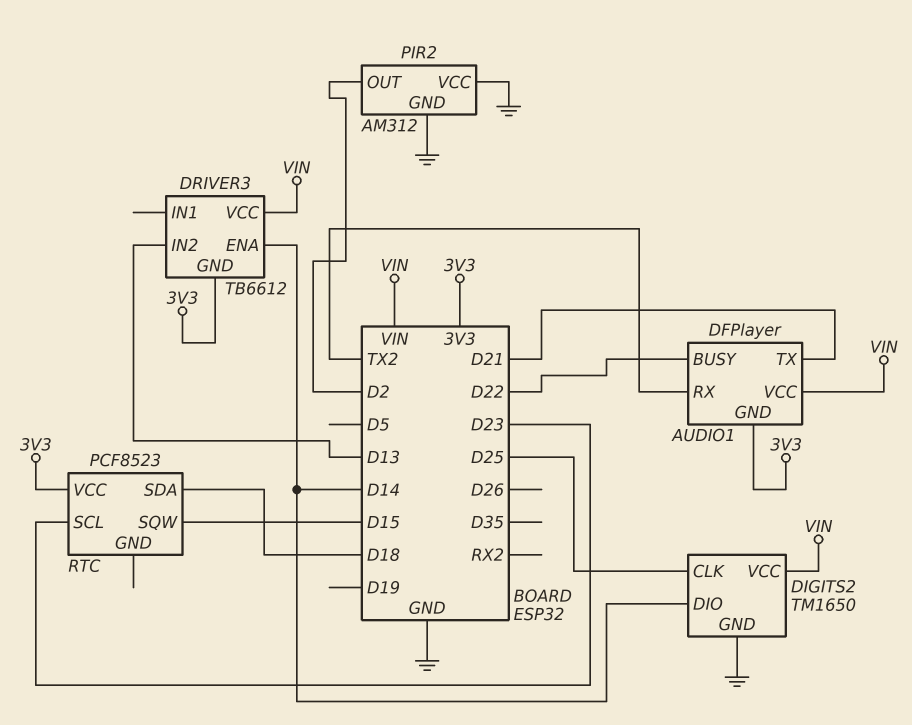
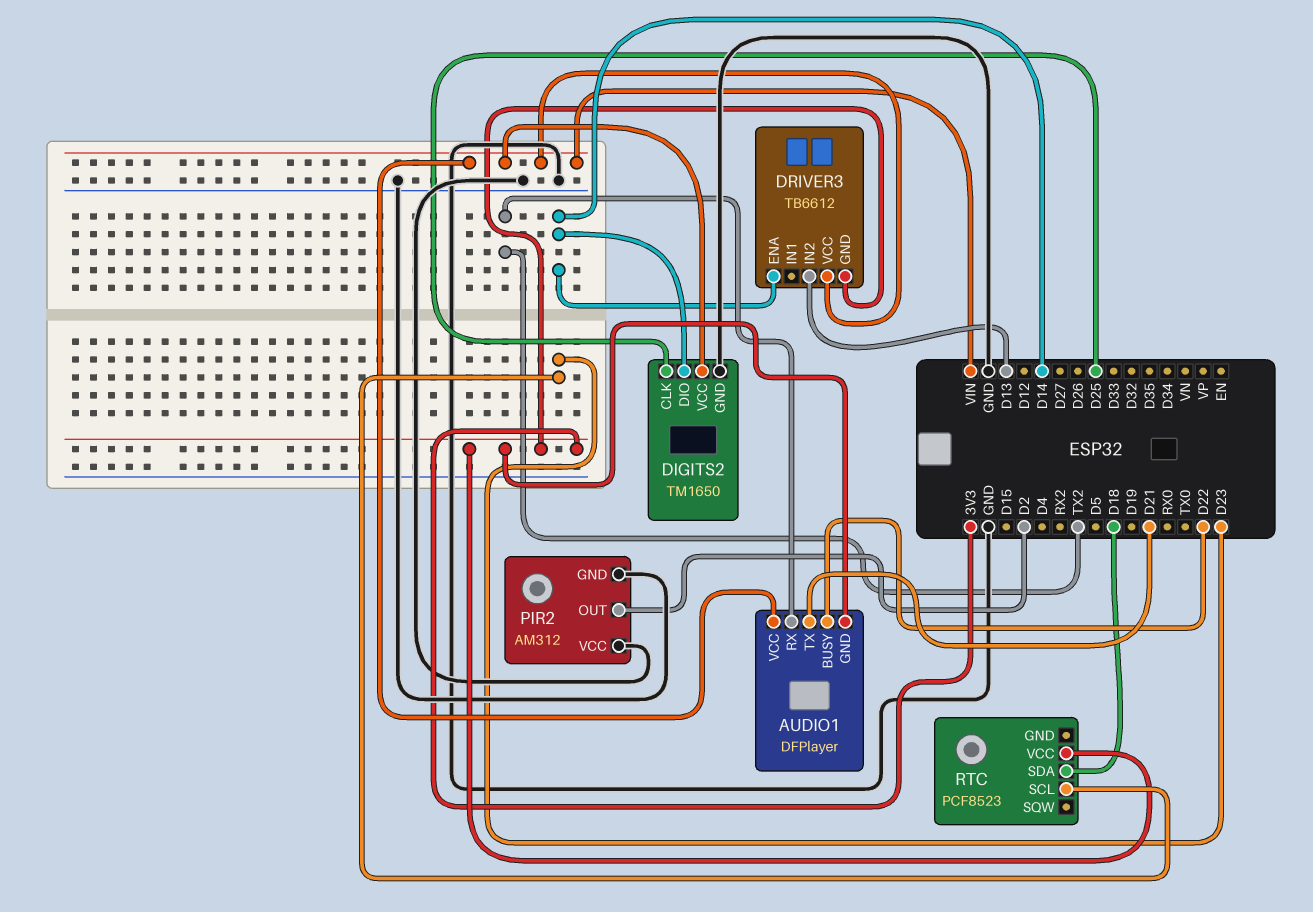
RTC pin SQW: D15 -> none

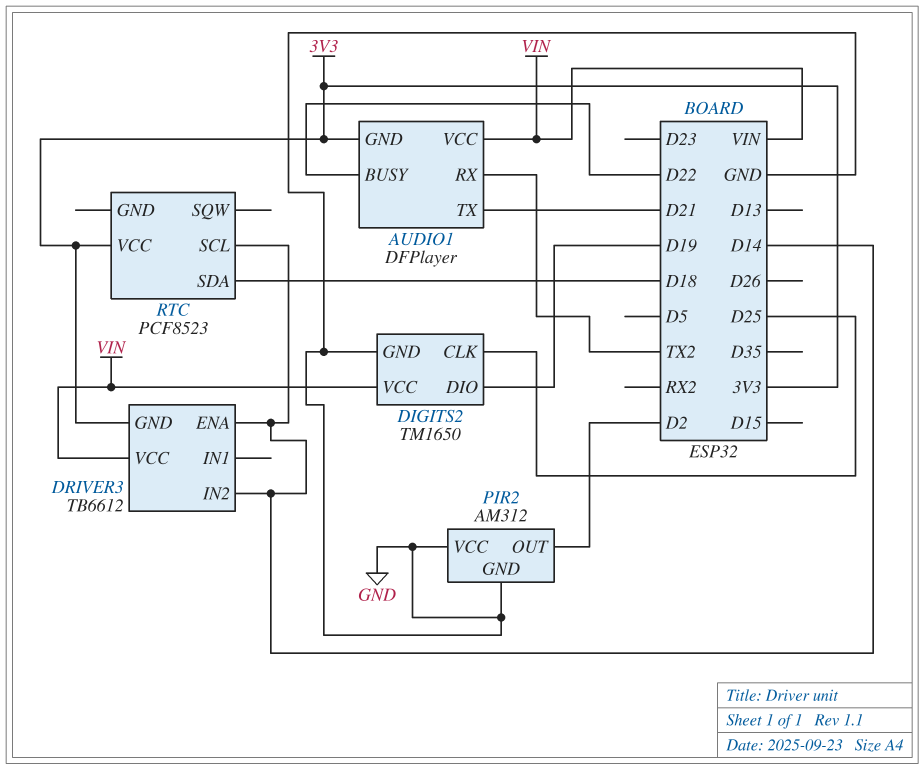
DIGITS2 pin DIO: D14 -> D19
DRIVER3 pin IN2: D13 -> D14
RTC pin SCL: D23 -> D14

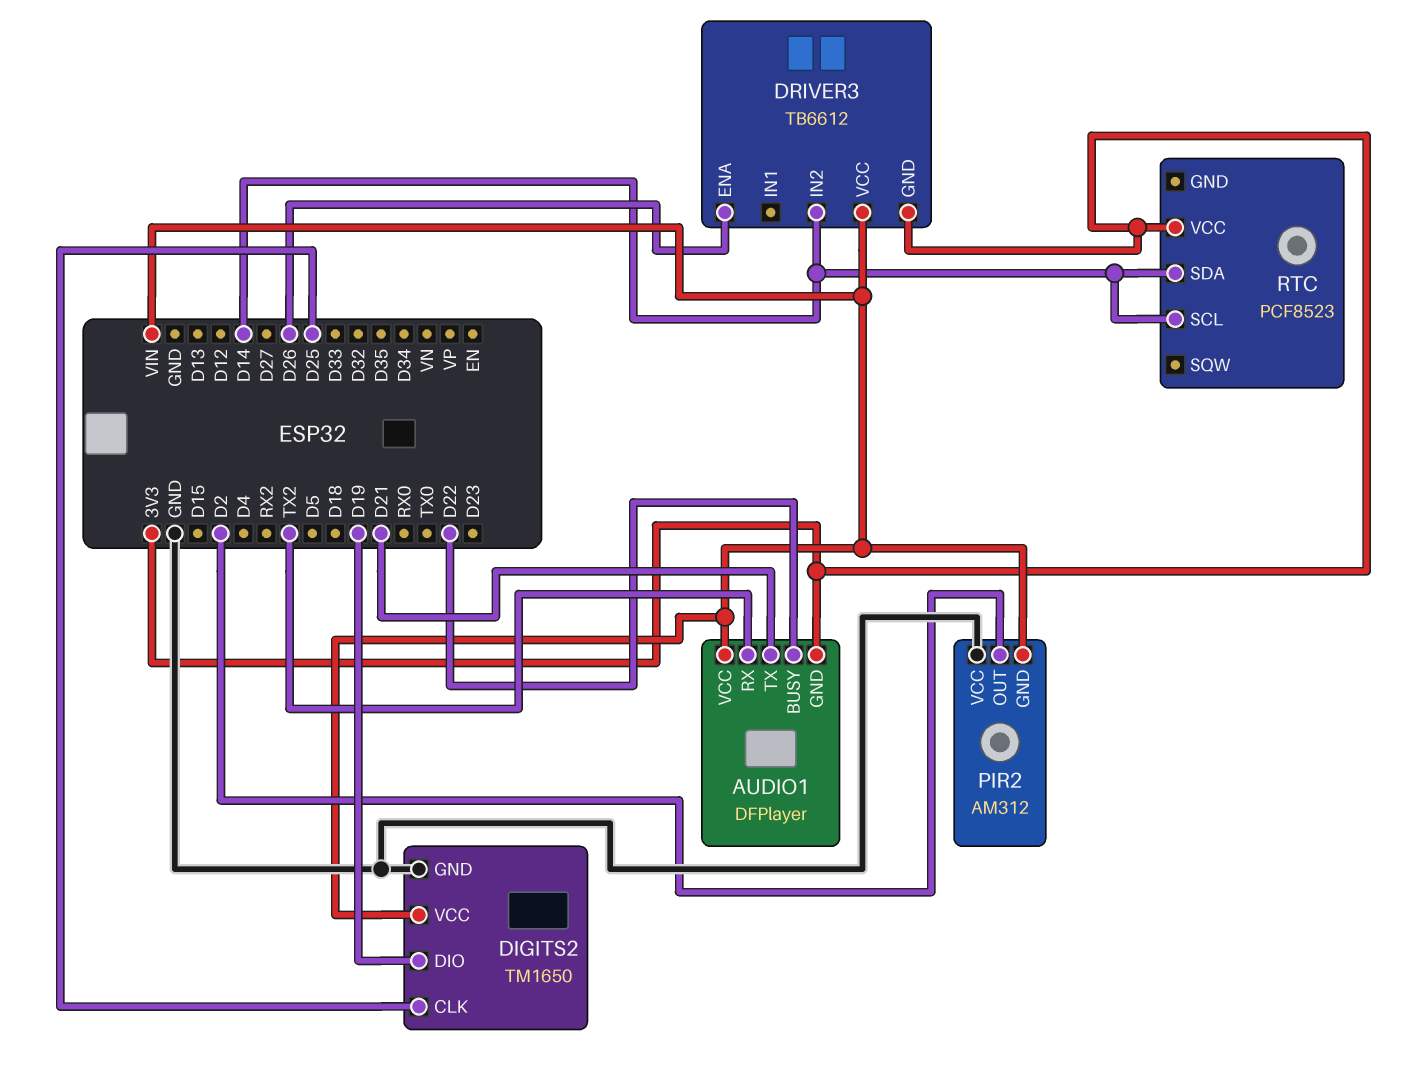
DRIVER3 pin ENA: D14 -> D26
PIR2 pin GND: GND -> VIN
RTC pin SDA: D18 -> D14

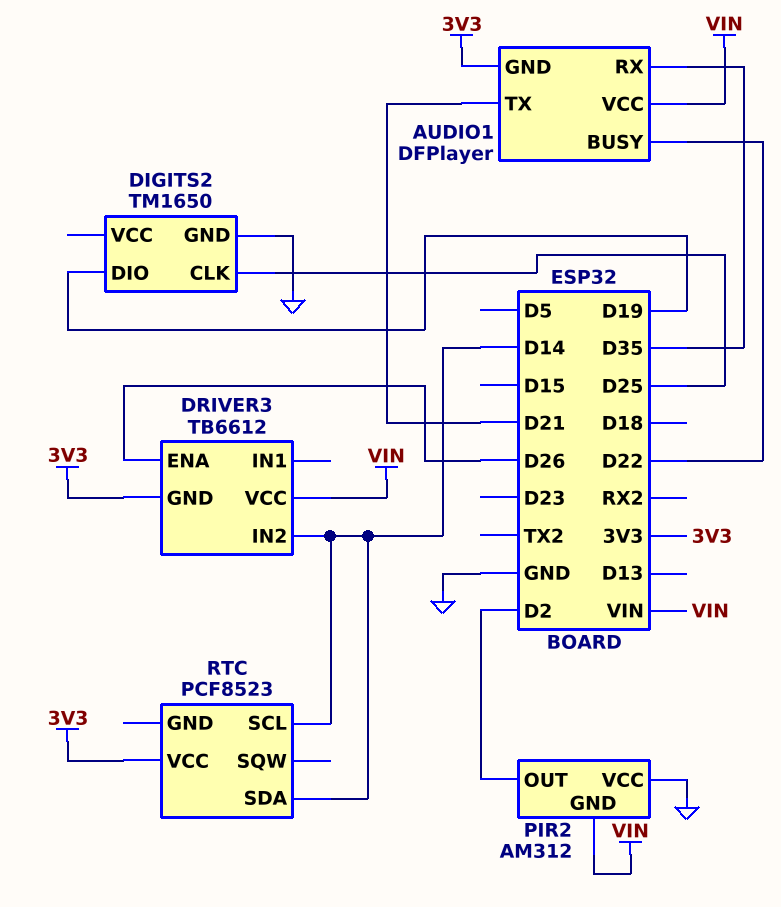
AUDIO1 pin RX: TX2 -> D35
DIGITS2 pin VCC: VIN -> none

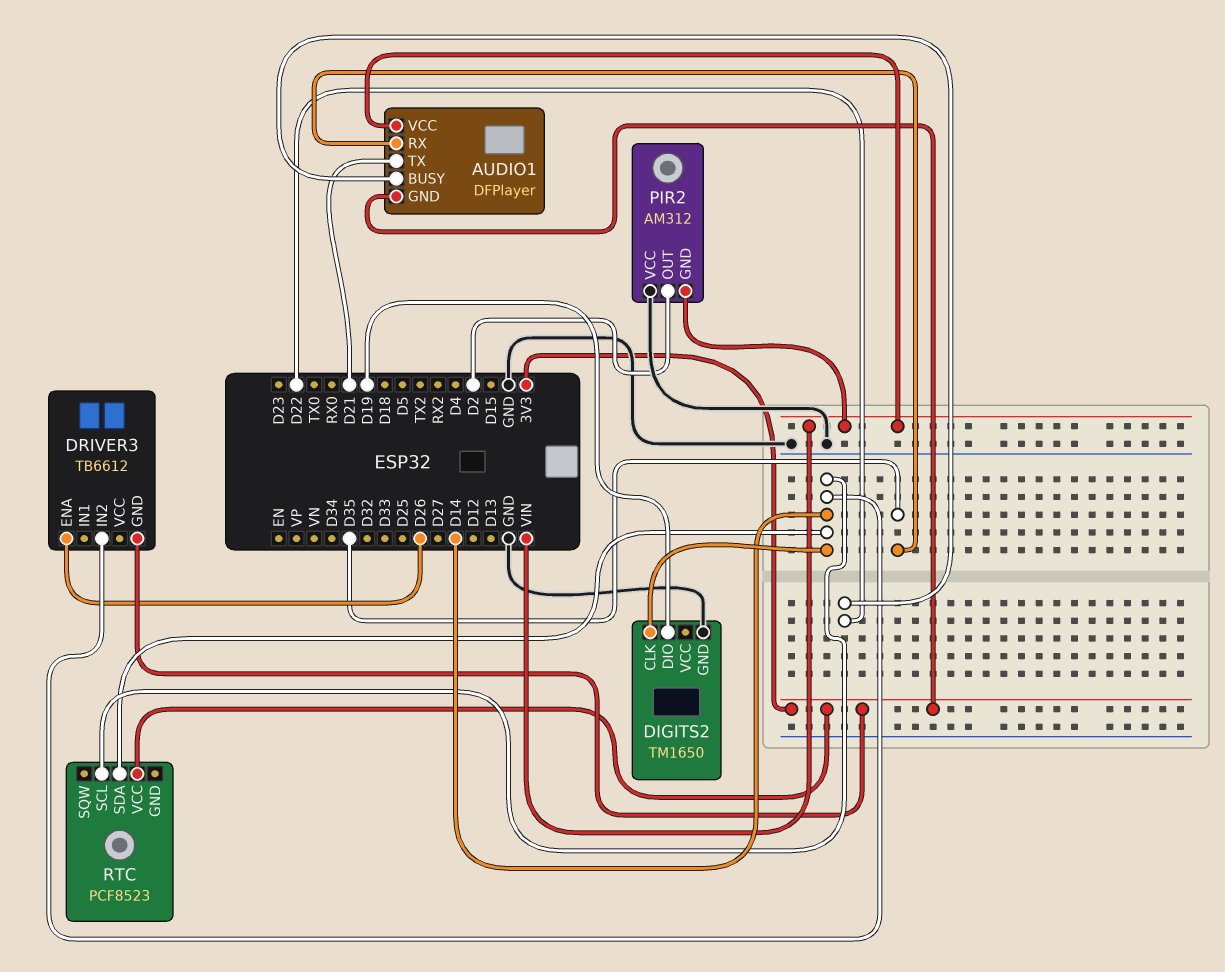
DIGITS2 pin CLK: D25 -> D14
DRIVER3 pin VCC: VIN -> none

